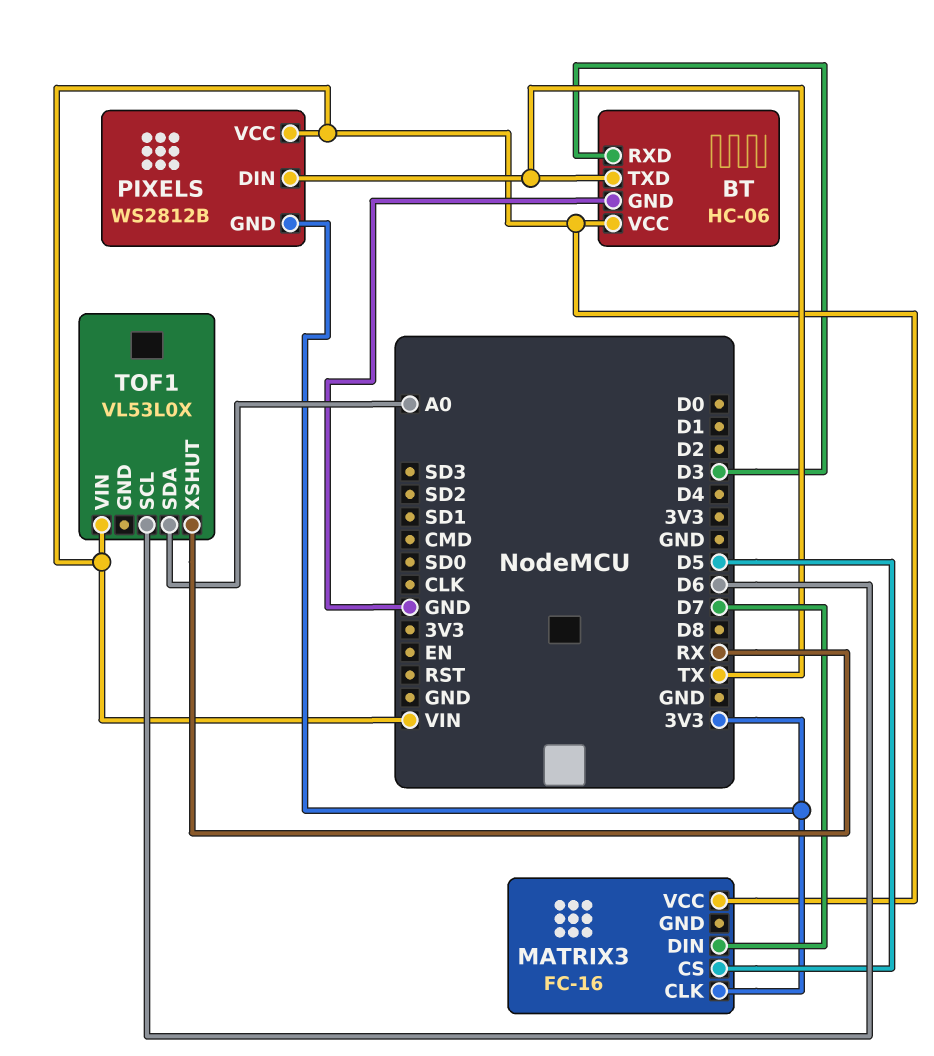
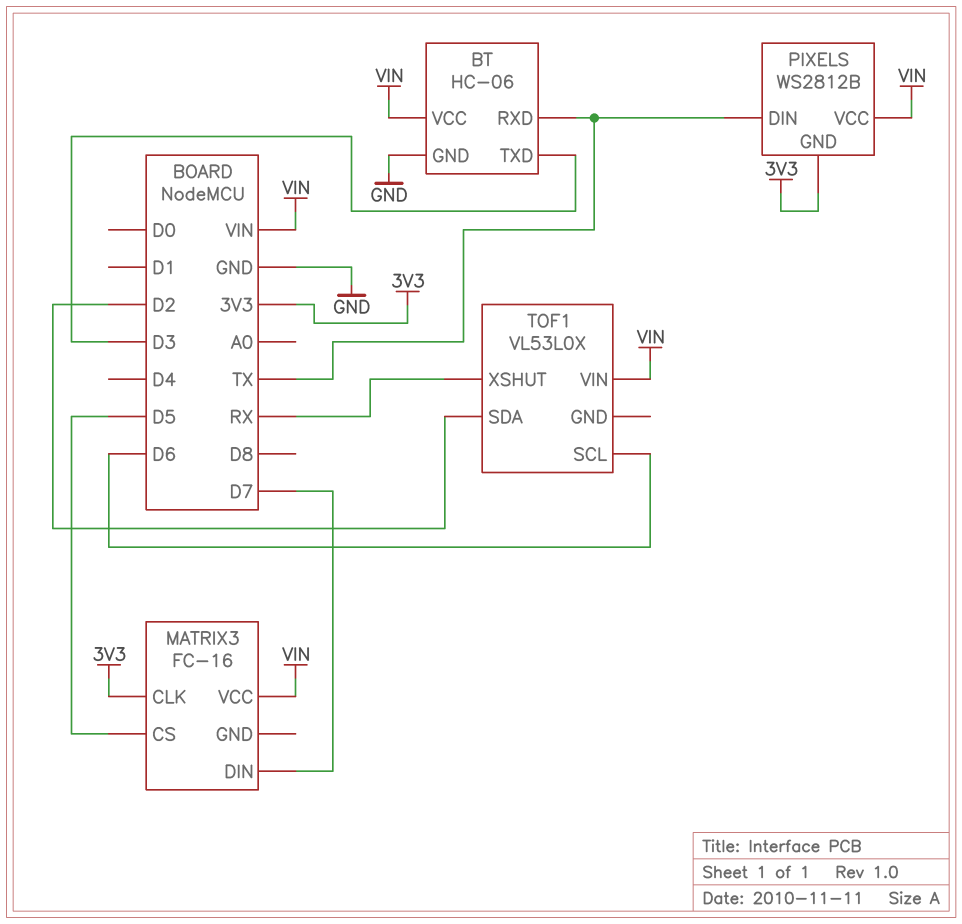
BT pin RXD: D3 -> TX
BT pin TXD: TX -> D3
TOF1 pin SDA: A0 -> D2

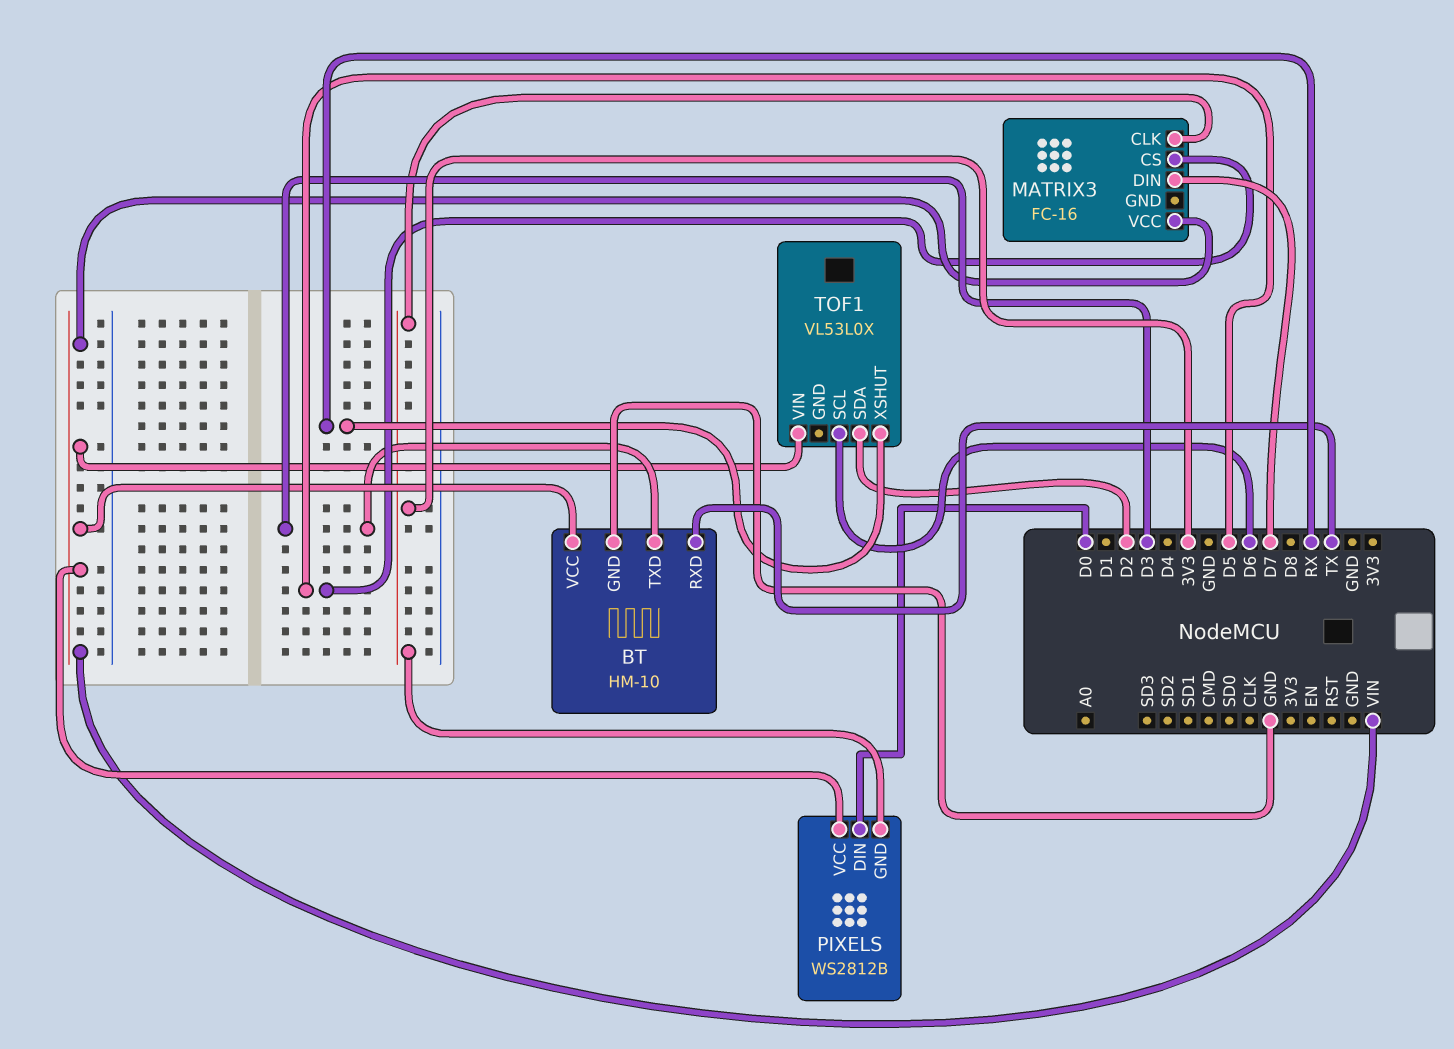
BT: HC-06 -> HM-10
PIXELS pin DIN: TX -> D0

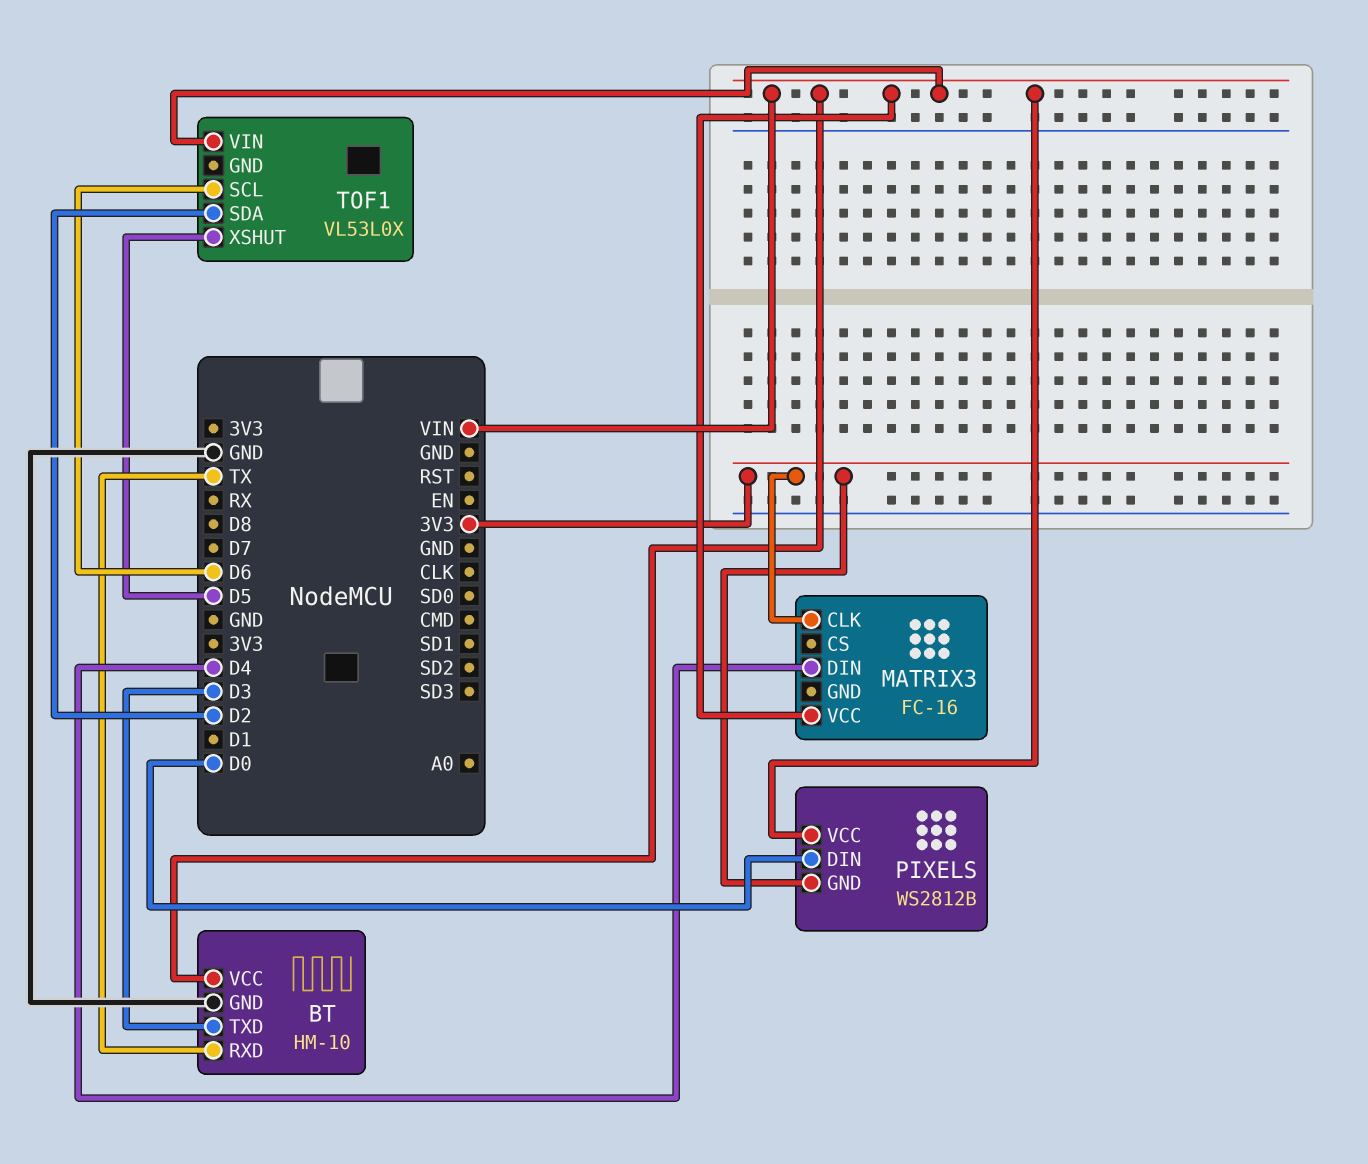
MATRIX3 pin CS: D5 -> none
MATRIX3 pin DIN: D7 -> D4
TOF1 pin XSHUT: RX -> D5

